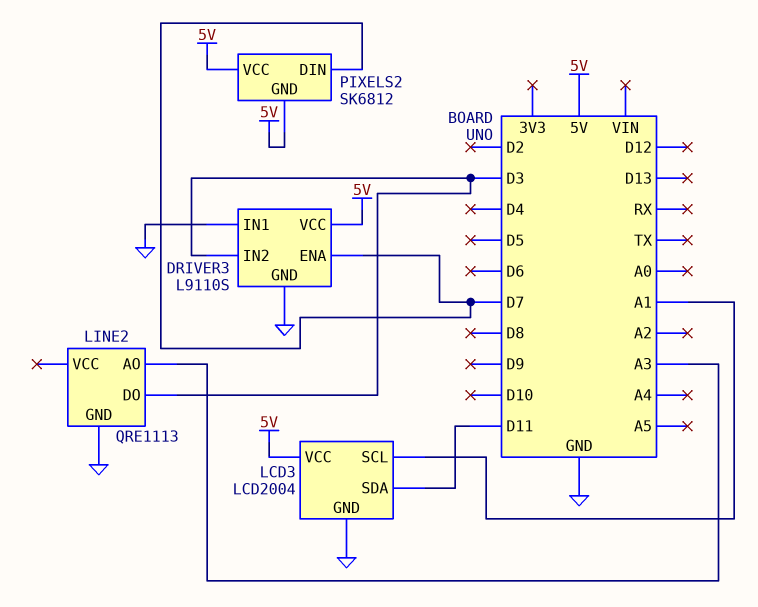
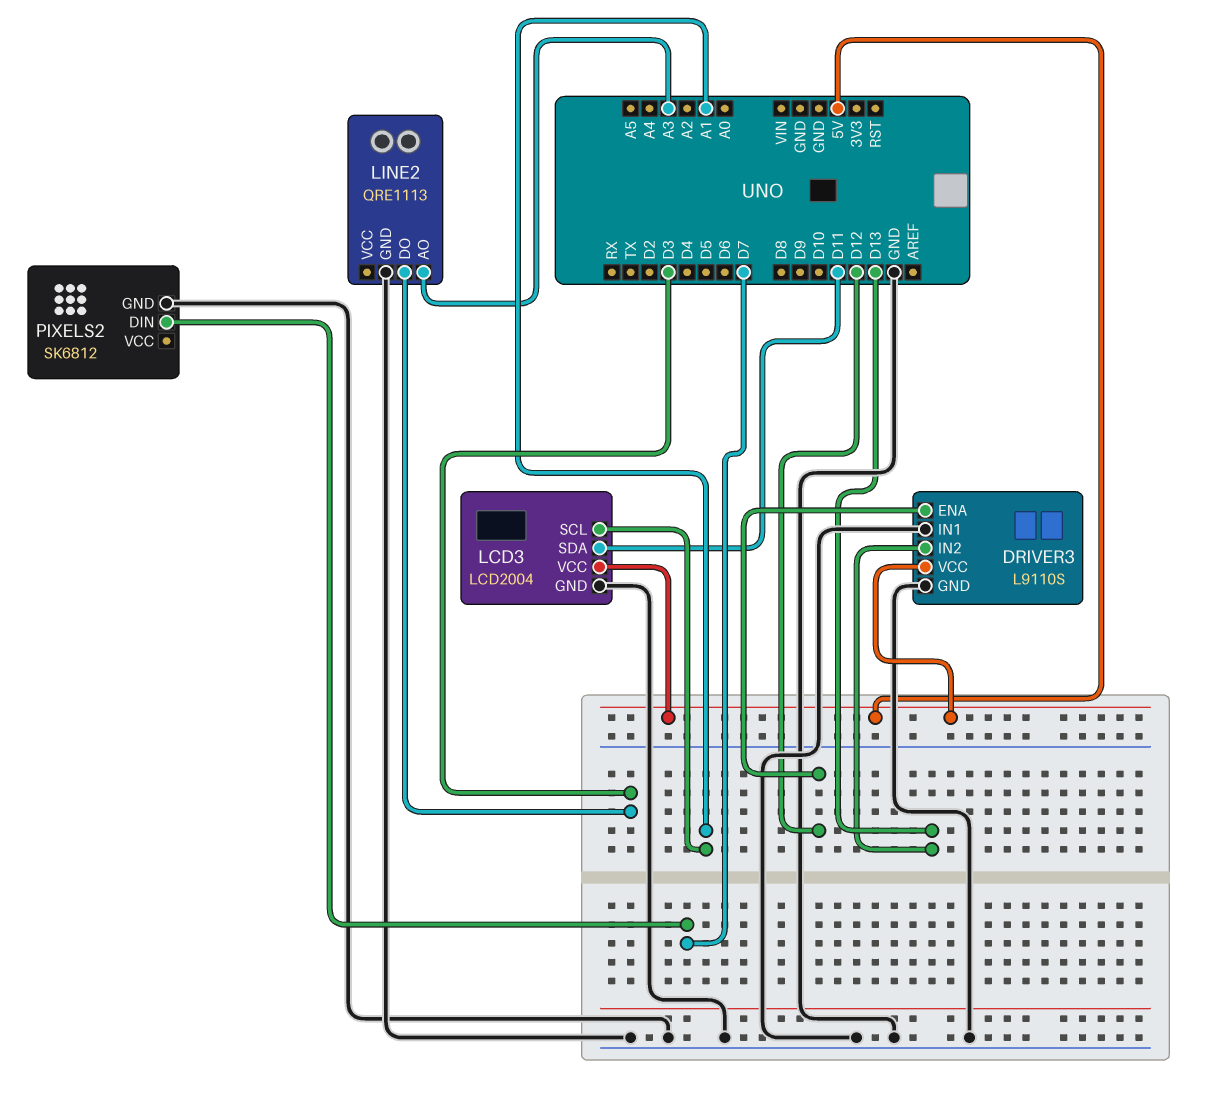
DRIVER3 pin ENA: D7 -> D12
DRIVER3 pin IN2: D3 -> D13
PIXELS2 pin GND: 5V -> GND
PIXELS2 pin VCC: 5V -> none

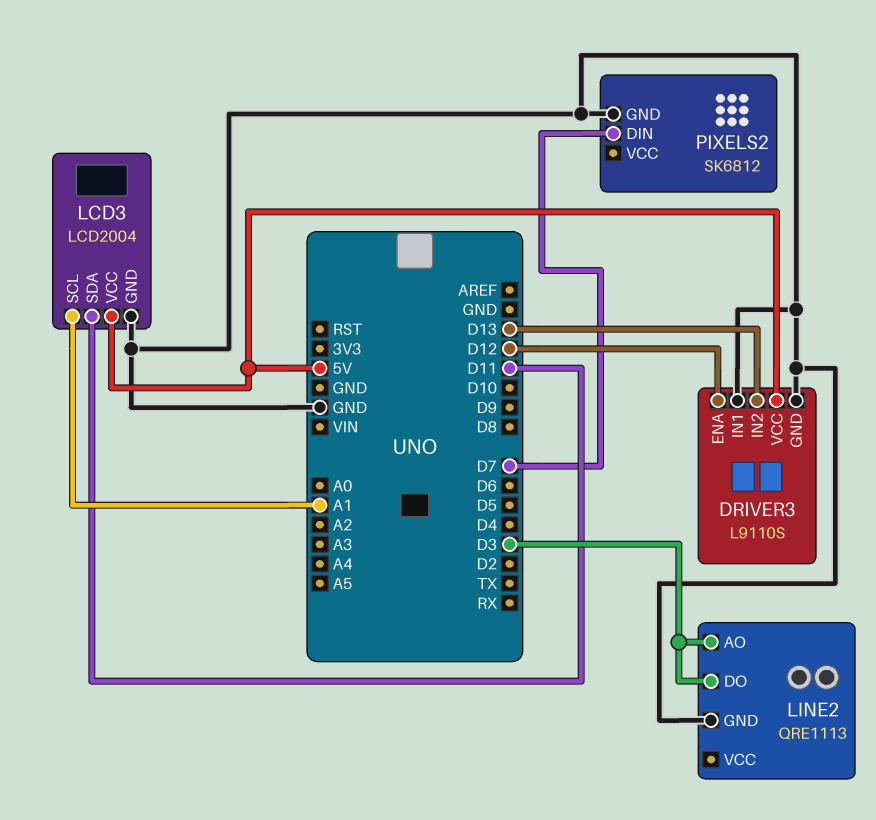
LINE2 pin AO: A3 -> D3

